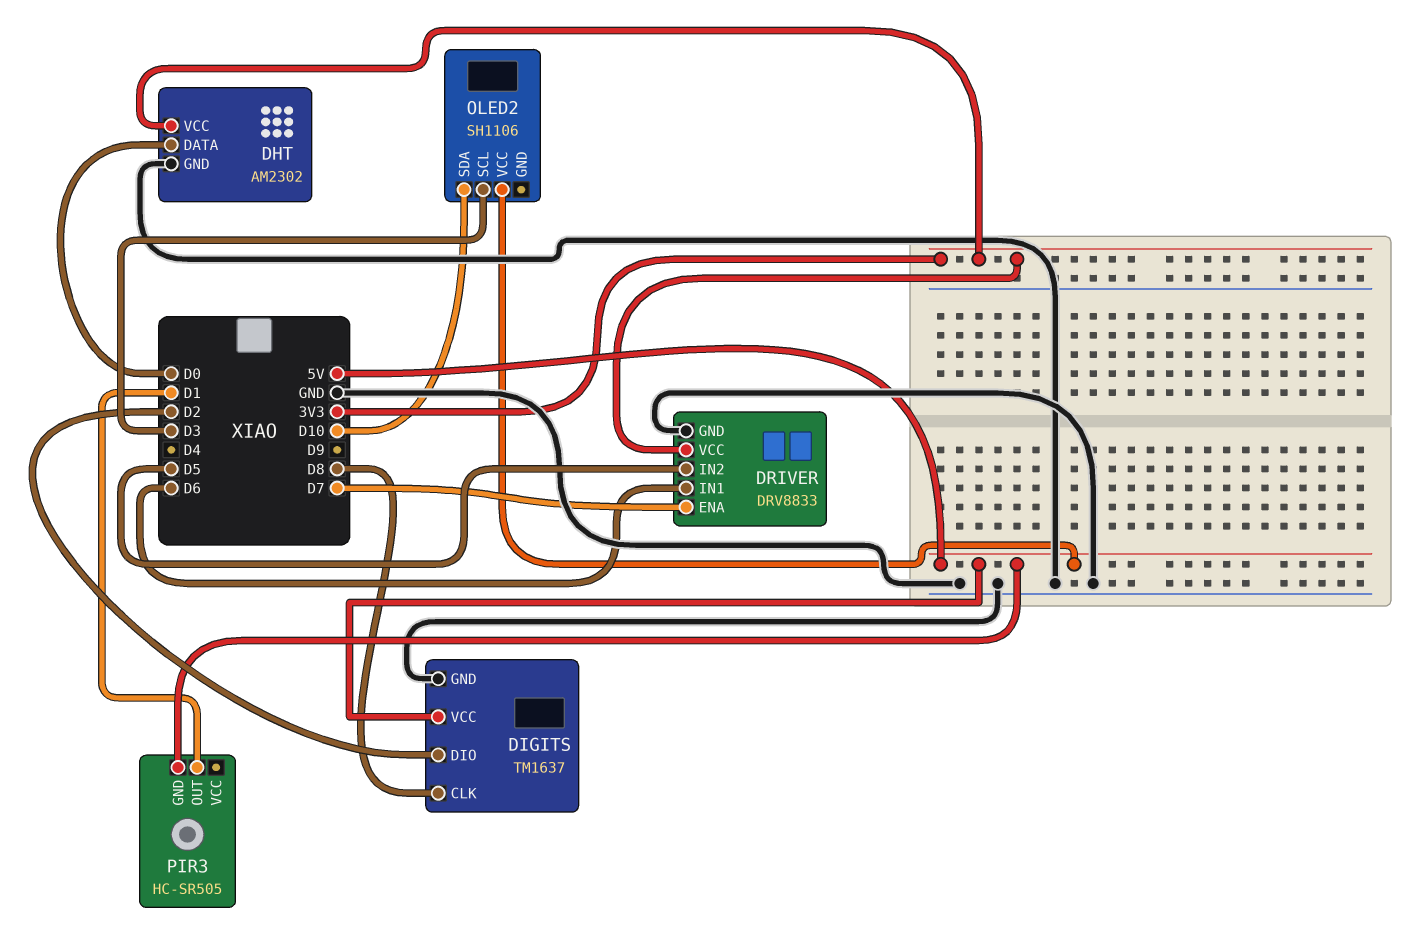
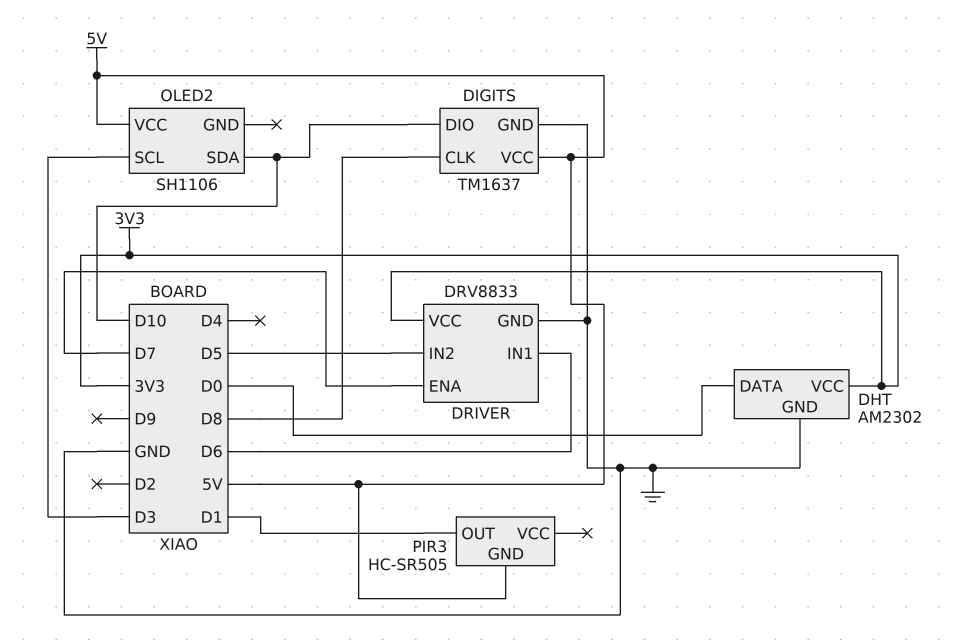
DIGITS pin DIO: D2 -> D10

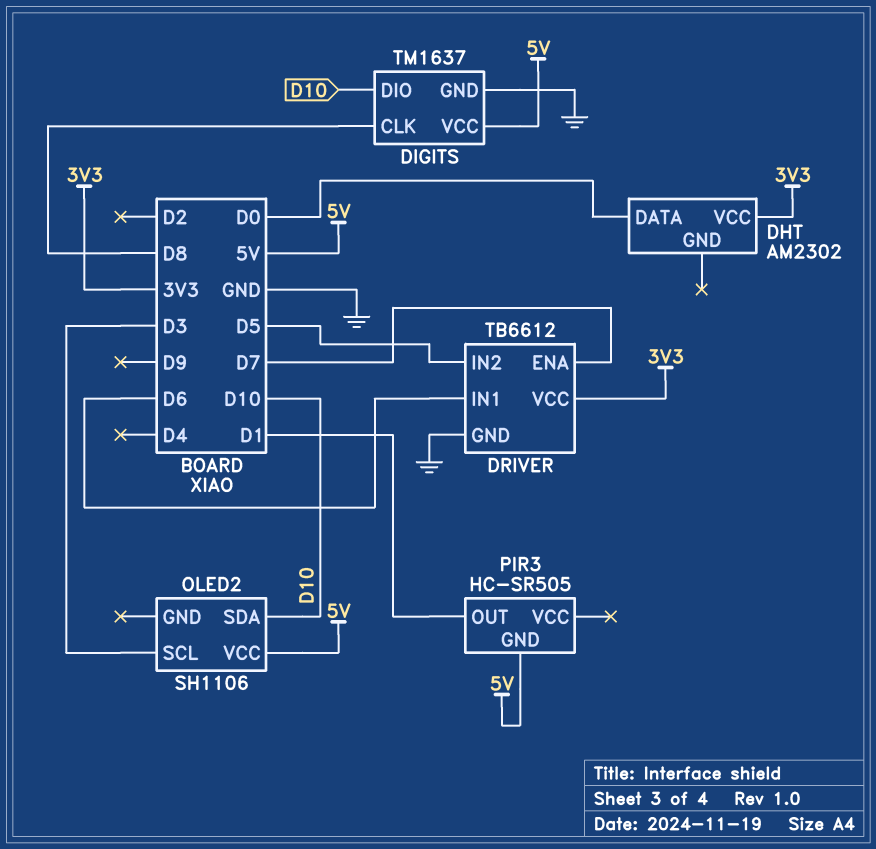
DHT pin GND: GND -> none
DRIVER: DRV8833 -> TB6612

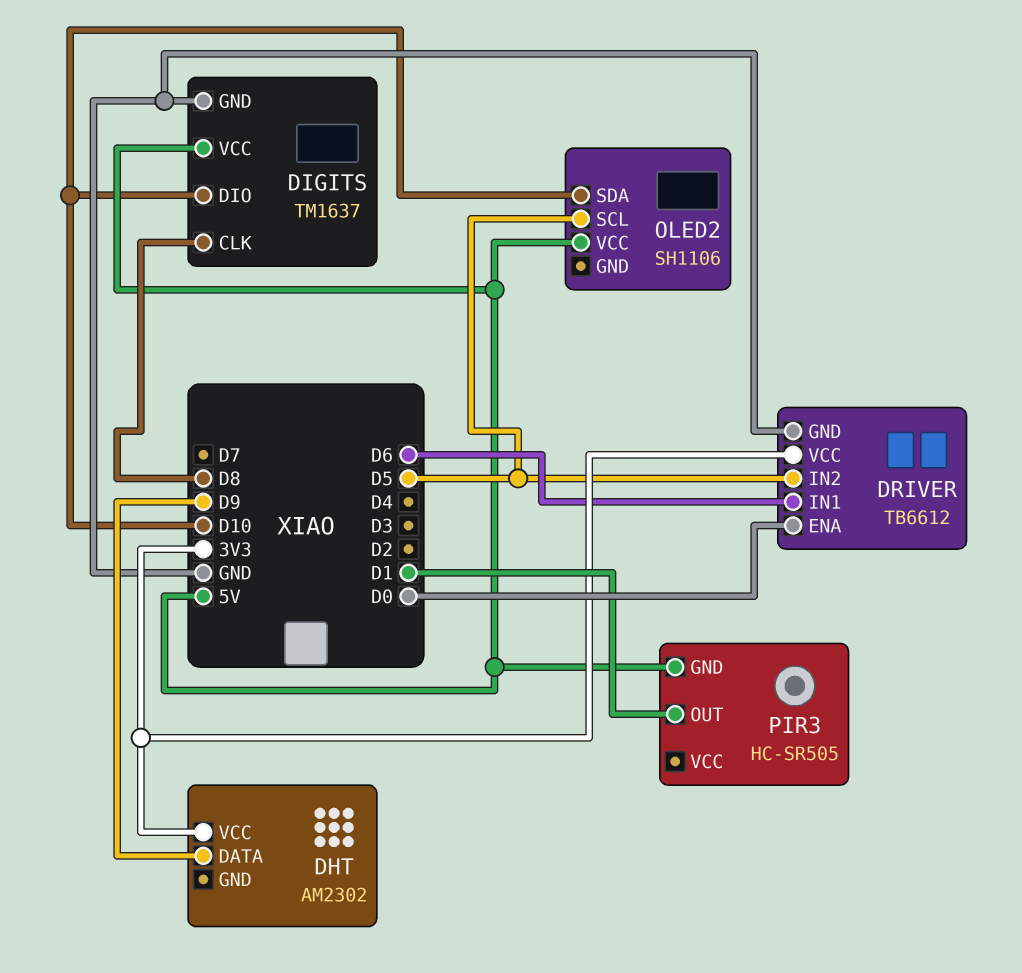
DHT pin DATA: D0 -> D9
DRIVER pin ENA: D7 -> D0
OLED2 pin SCL: D3 -> D5

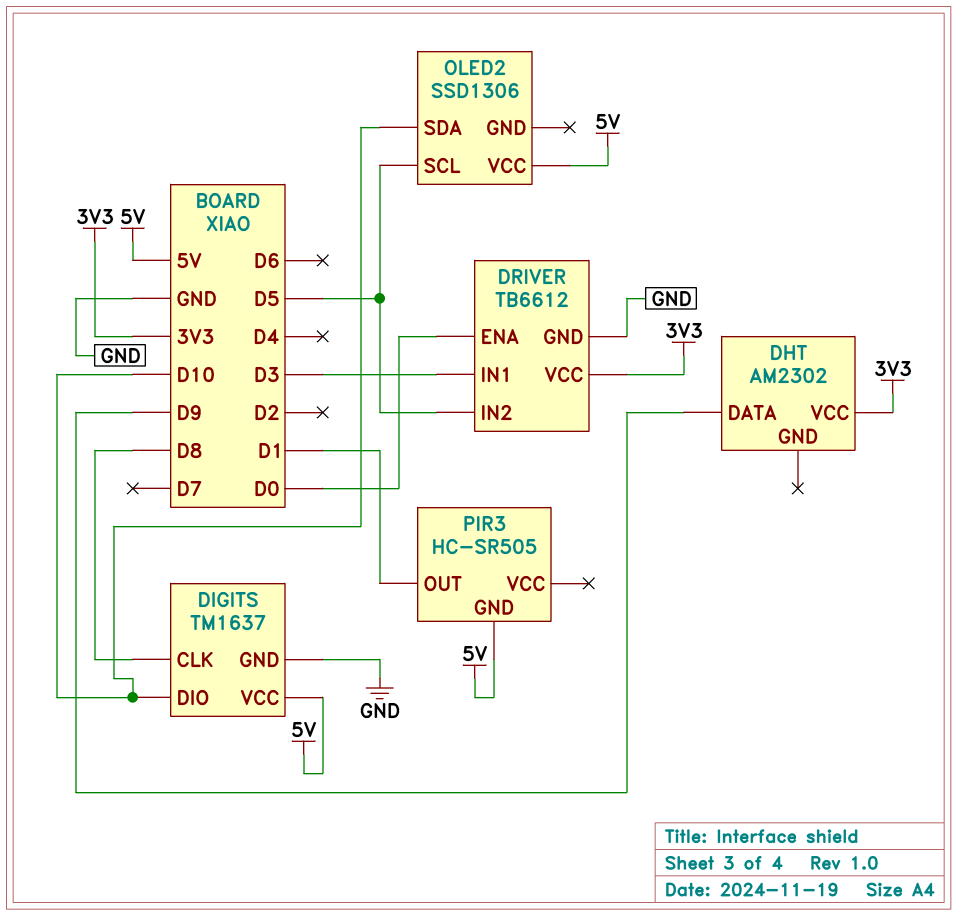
DRIVER pin IN1: D6 -> D3
OLED2: SH1106 -> SSD1306

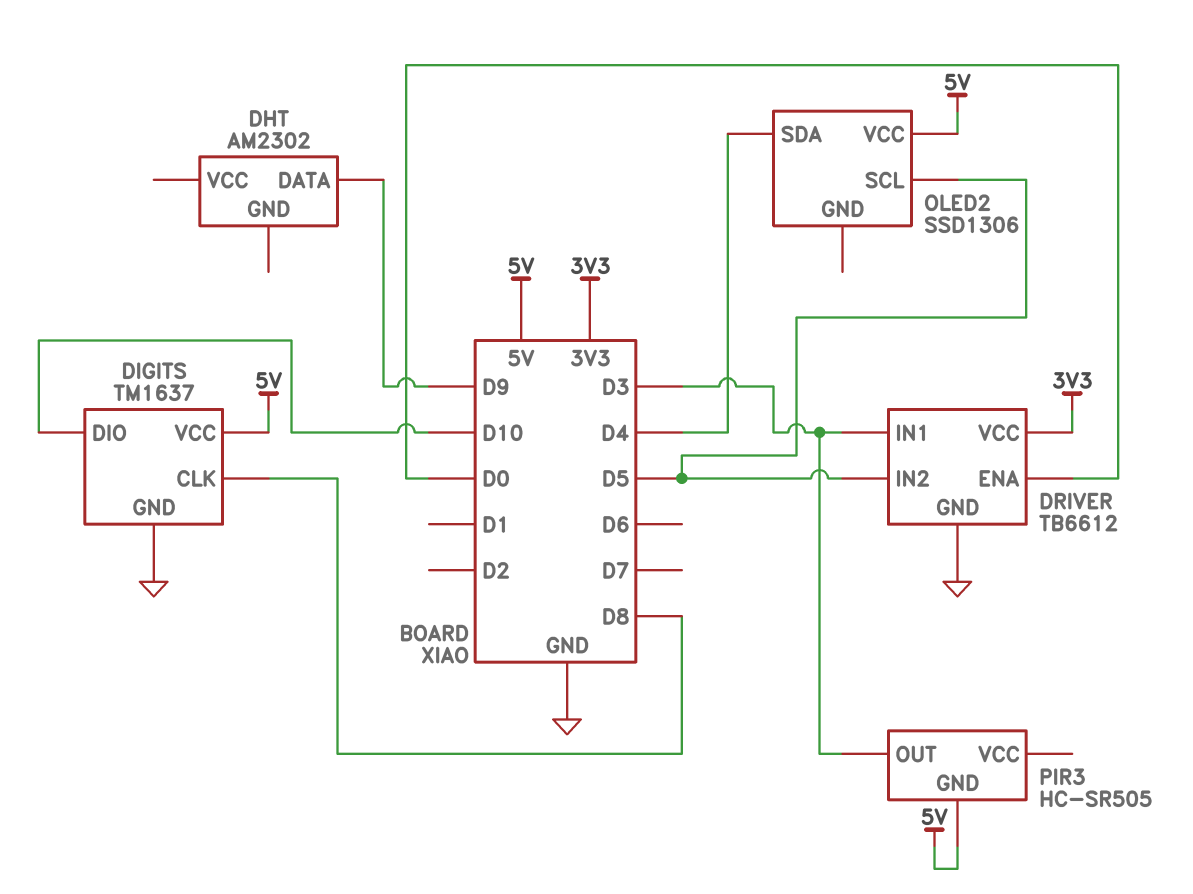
DHT pin VCC: 3V3 -> none
OLED2 pin SDA: D10 -> D4
PIR3 pin OUT: D1 -> D3

